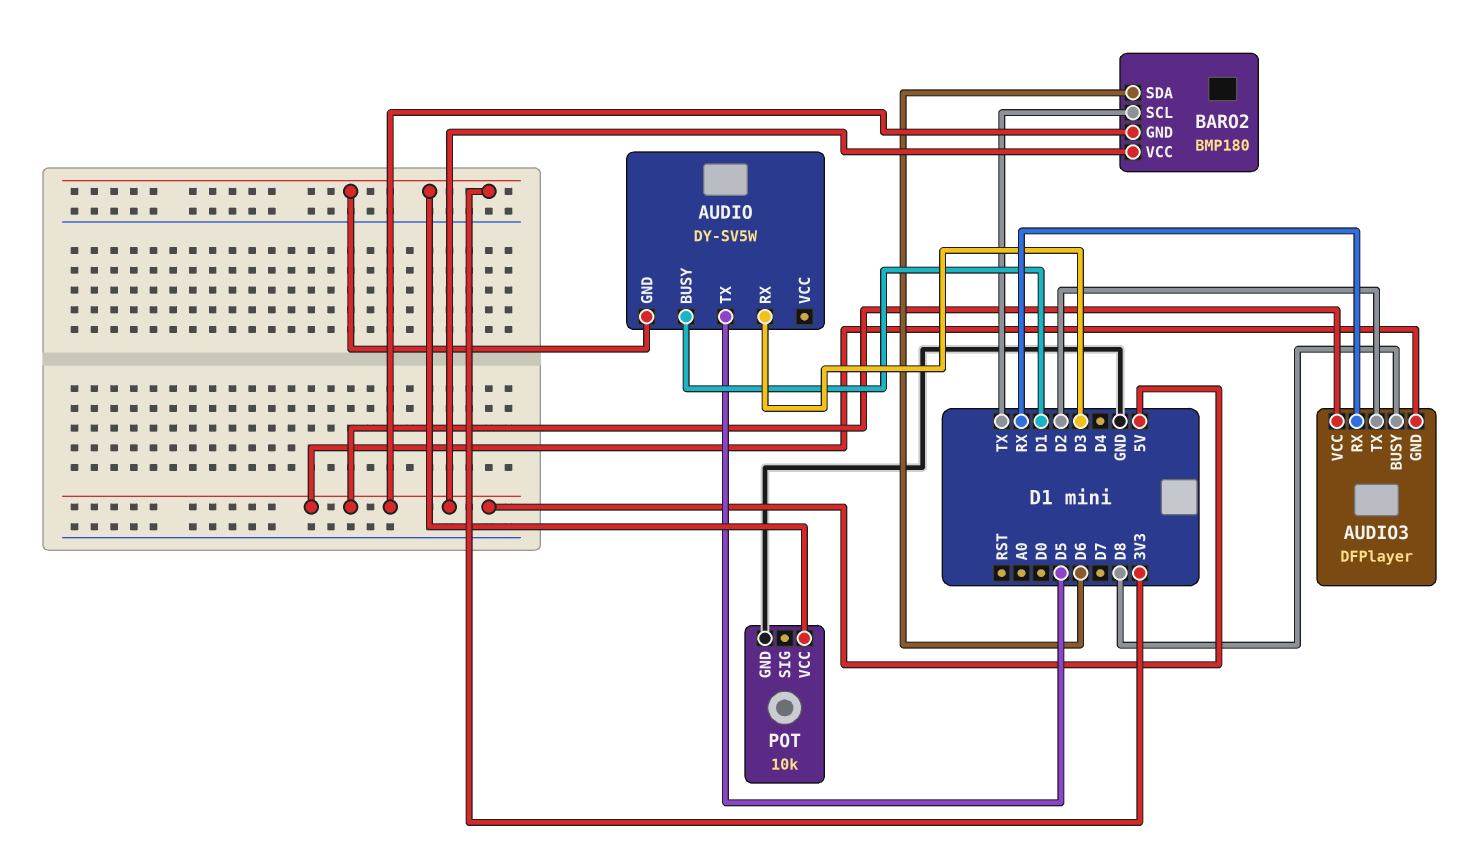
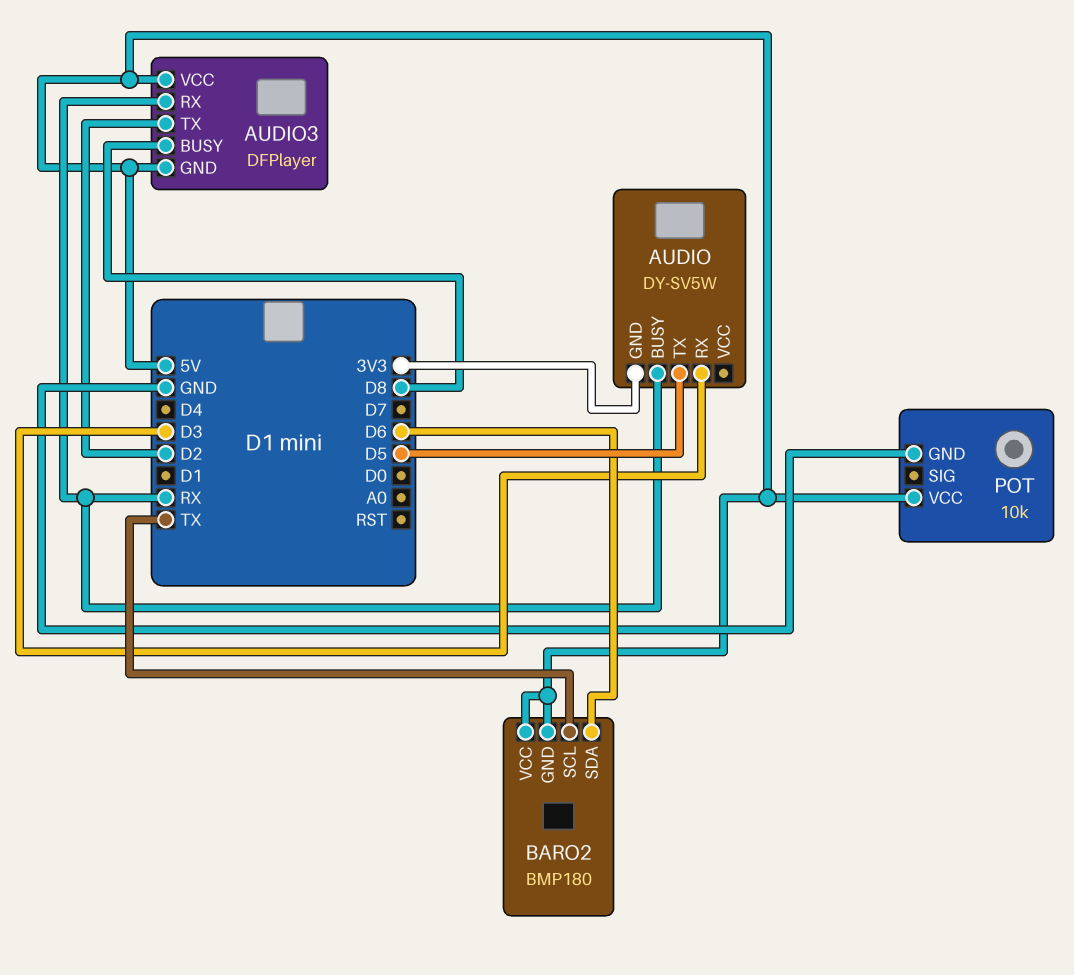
AUDIO pin BUSY: D1 -> RX
POT pin VCC: 3V3 -> 5V

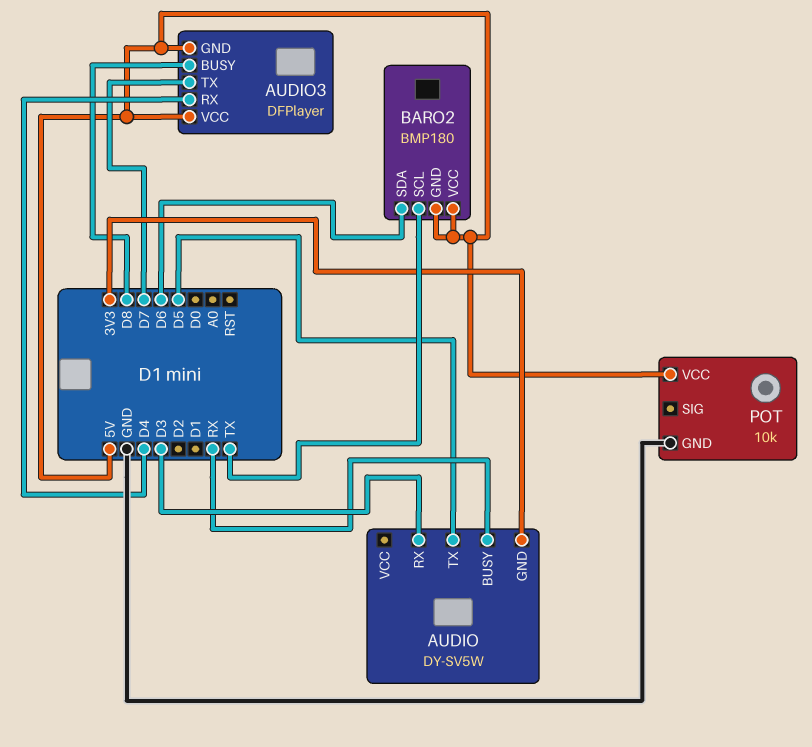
AUDIO3 pin RX: RX -> D4
AUDIO3 pin TX: D2 -> D7

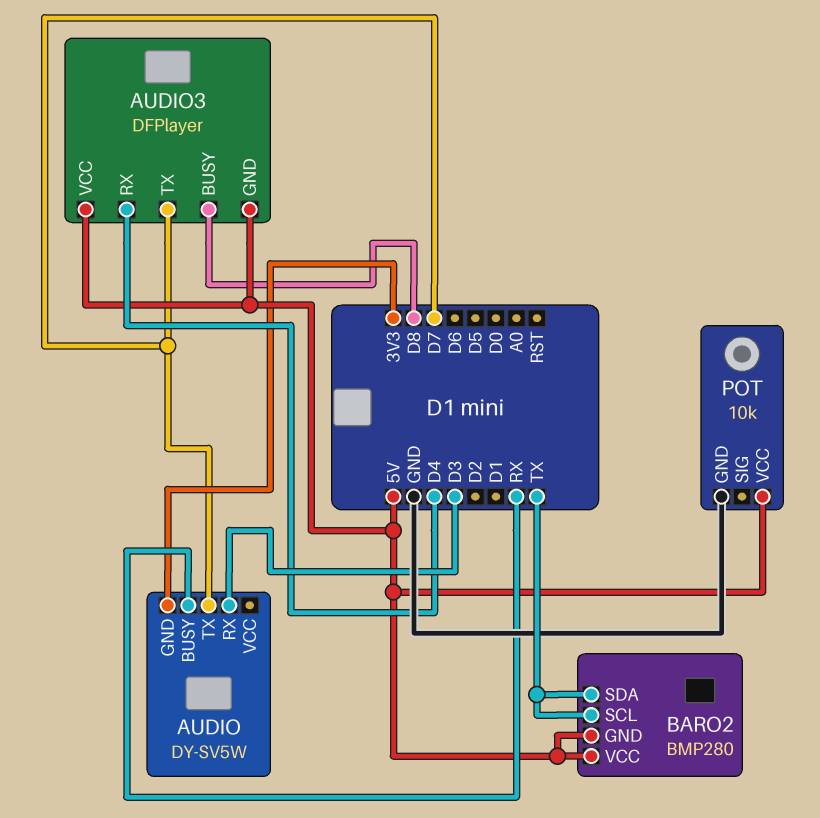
AUDIO pin TX: D5 -> D7
BARO2: BMP180 -> BMP280
BARO2 pin SDA: D6 -> TX

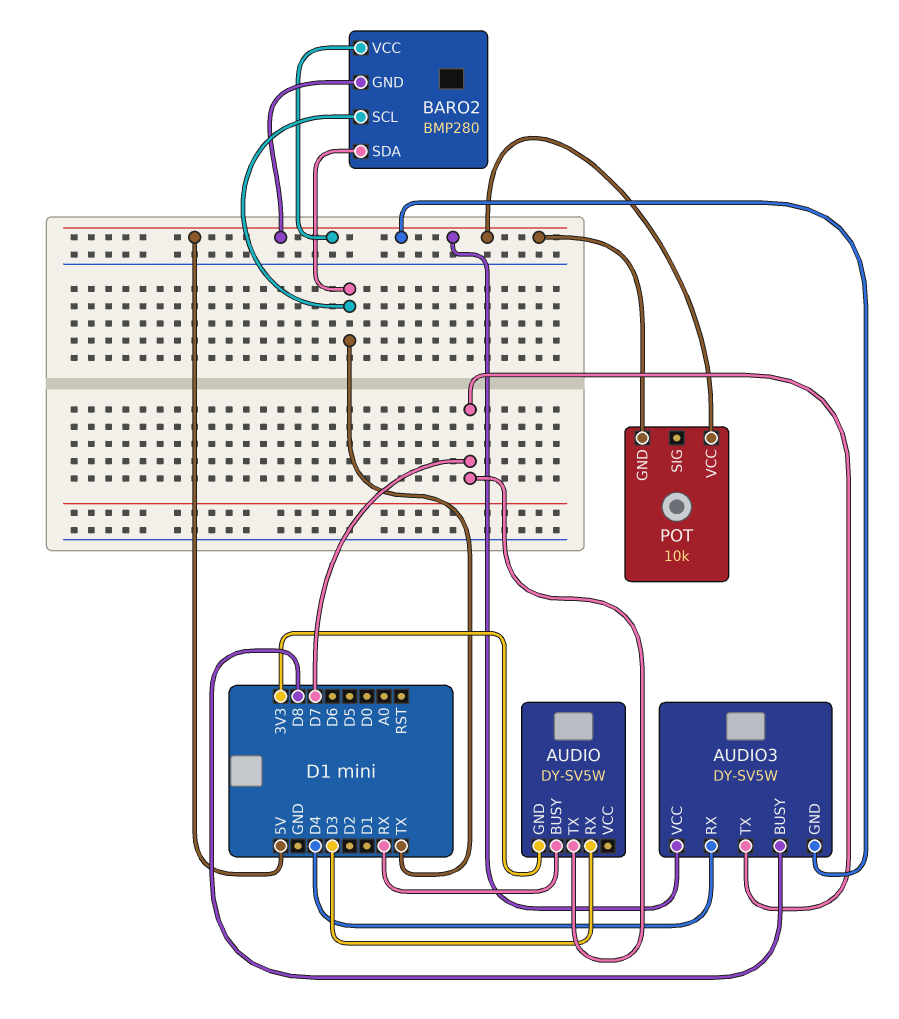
AUDIO3: DFPlayer -> DY-SV5W
POT pin GND: GND -> 5V

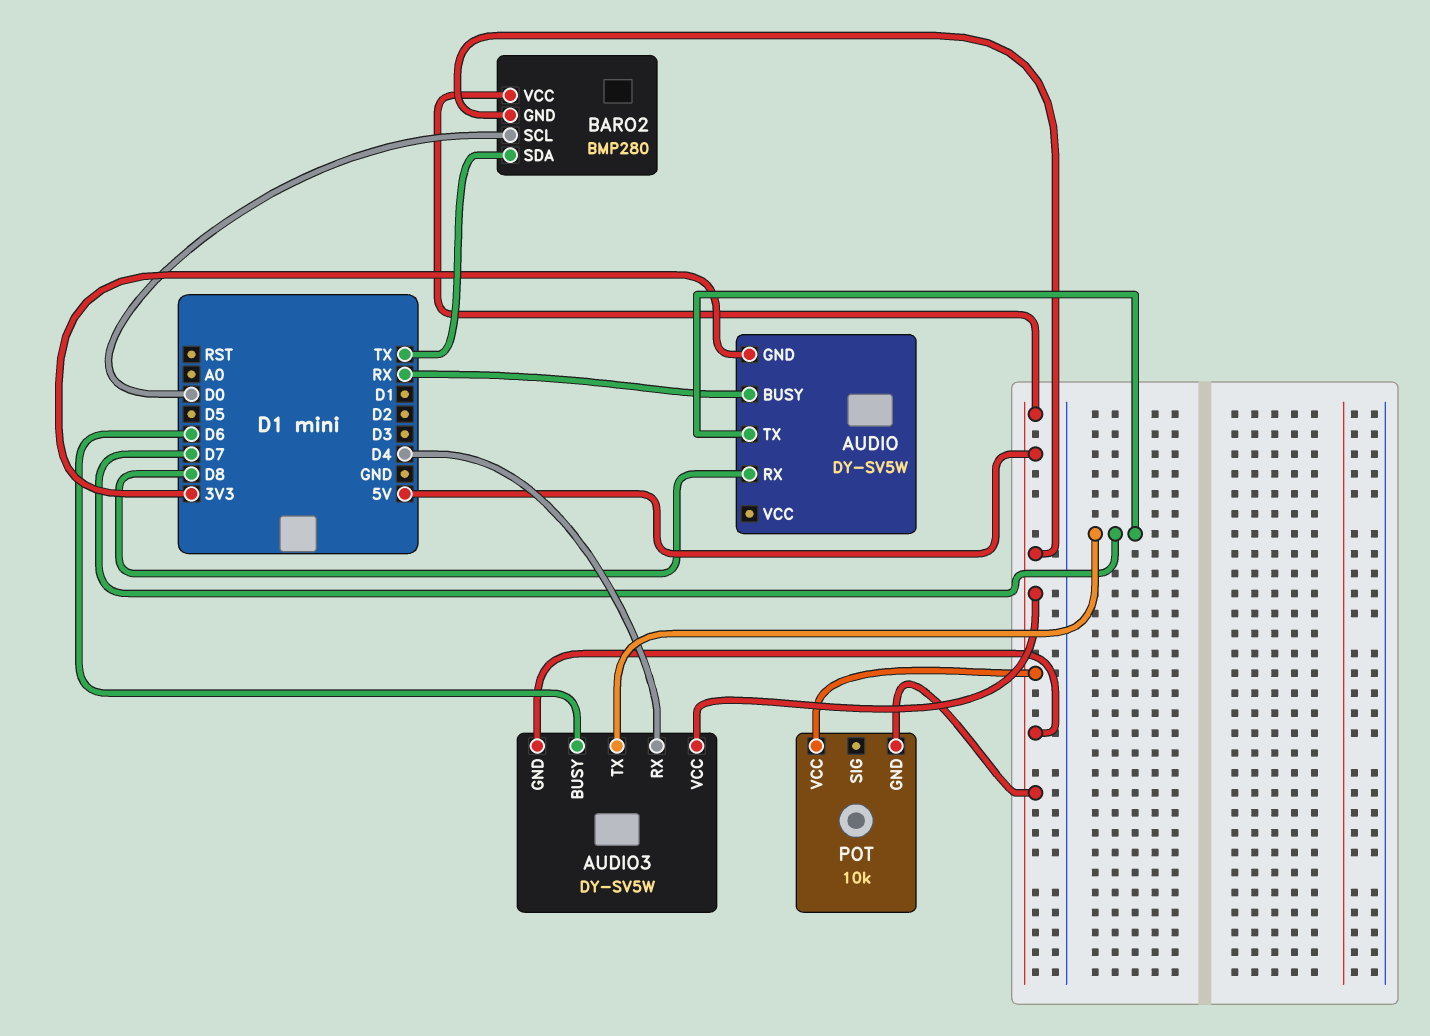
AUDIO pin RX: D3 -> D8
AUDIO3 pin BUSY: D8 -> D6
BARO2 pin SCL: TX -> D0

